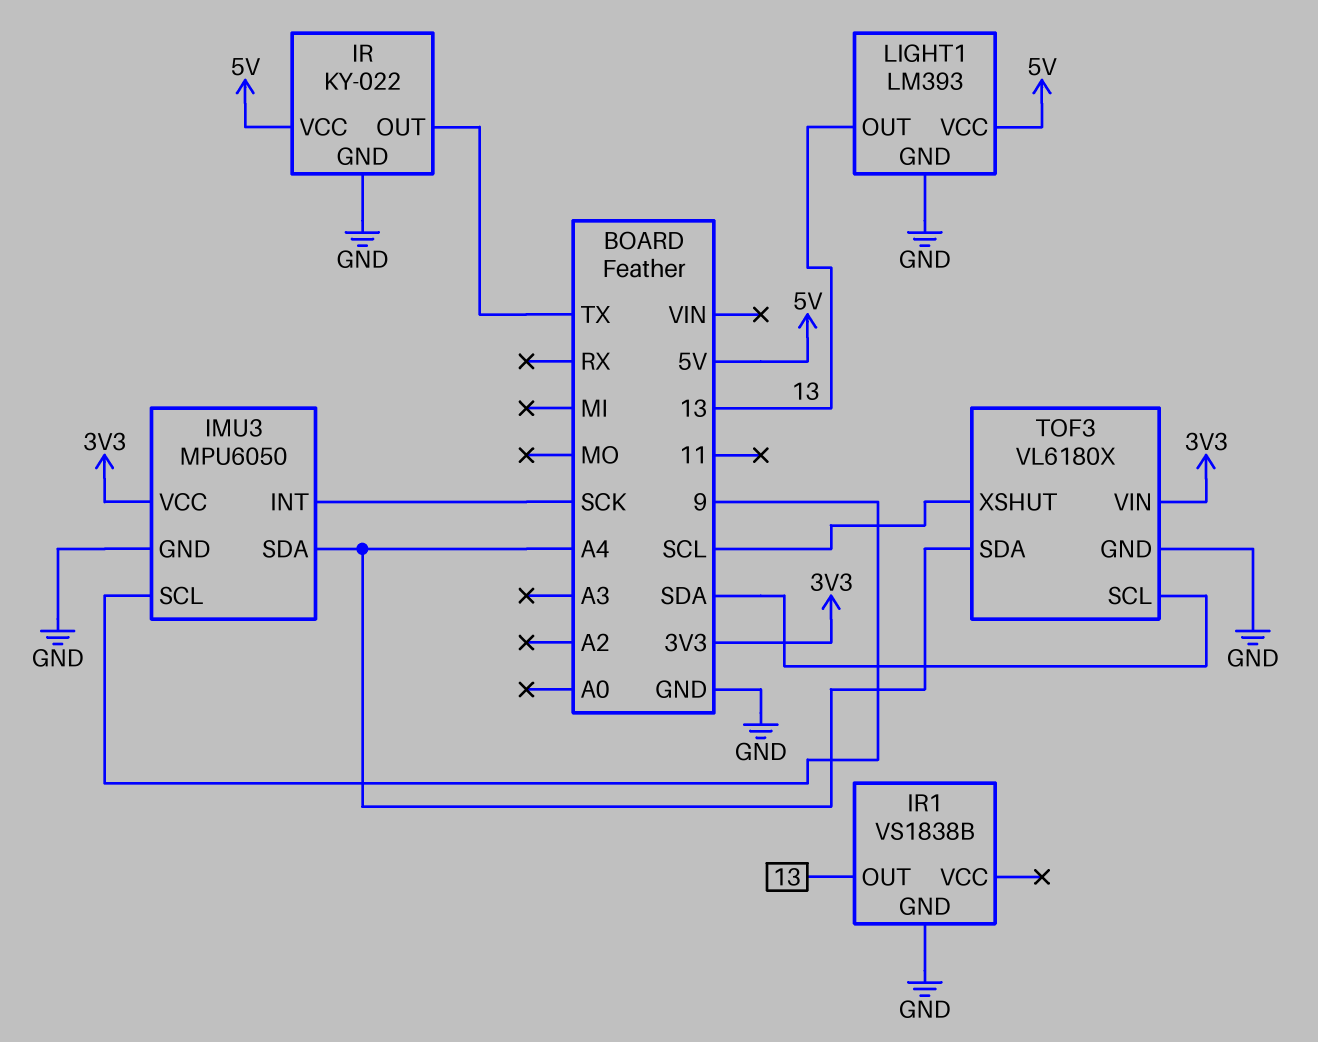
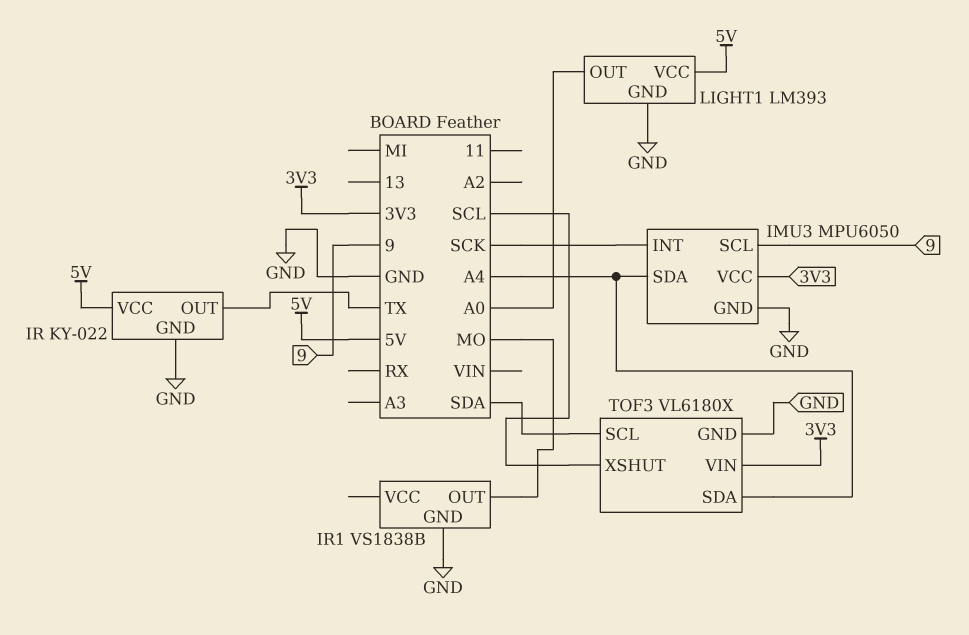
IR1 pin OUT: 13 -> MO
LIGHT1 pin OUT: 13 -> A0

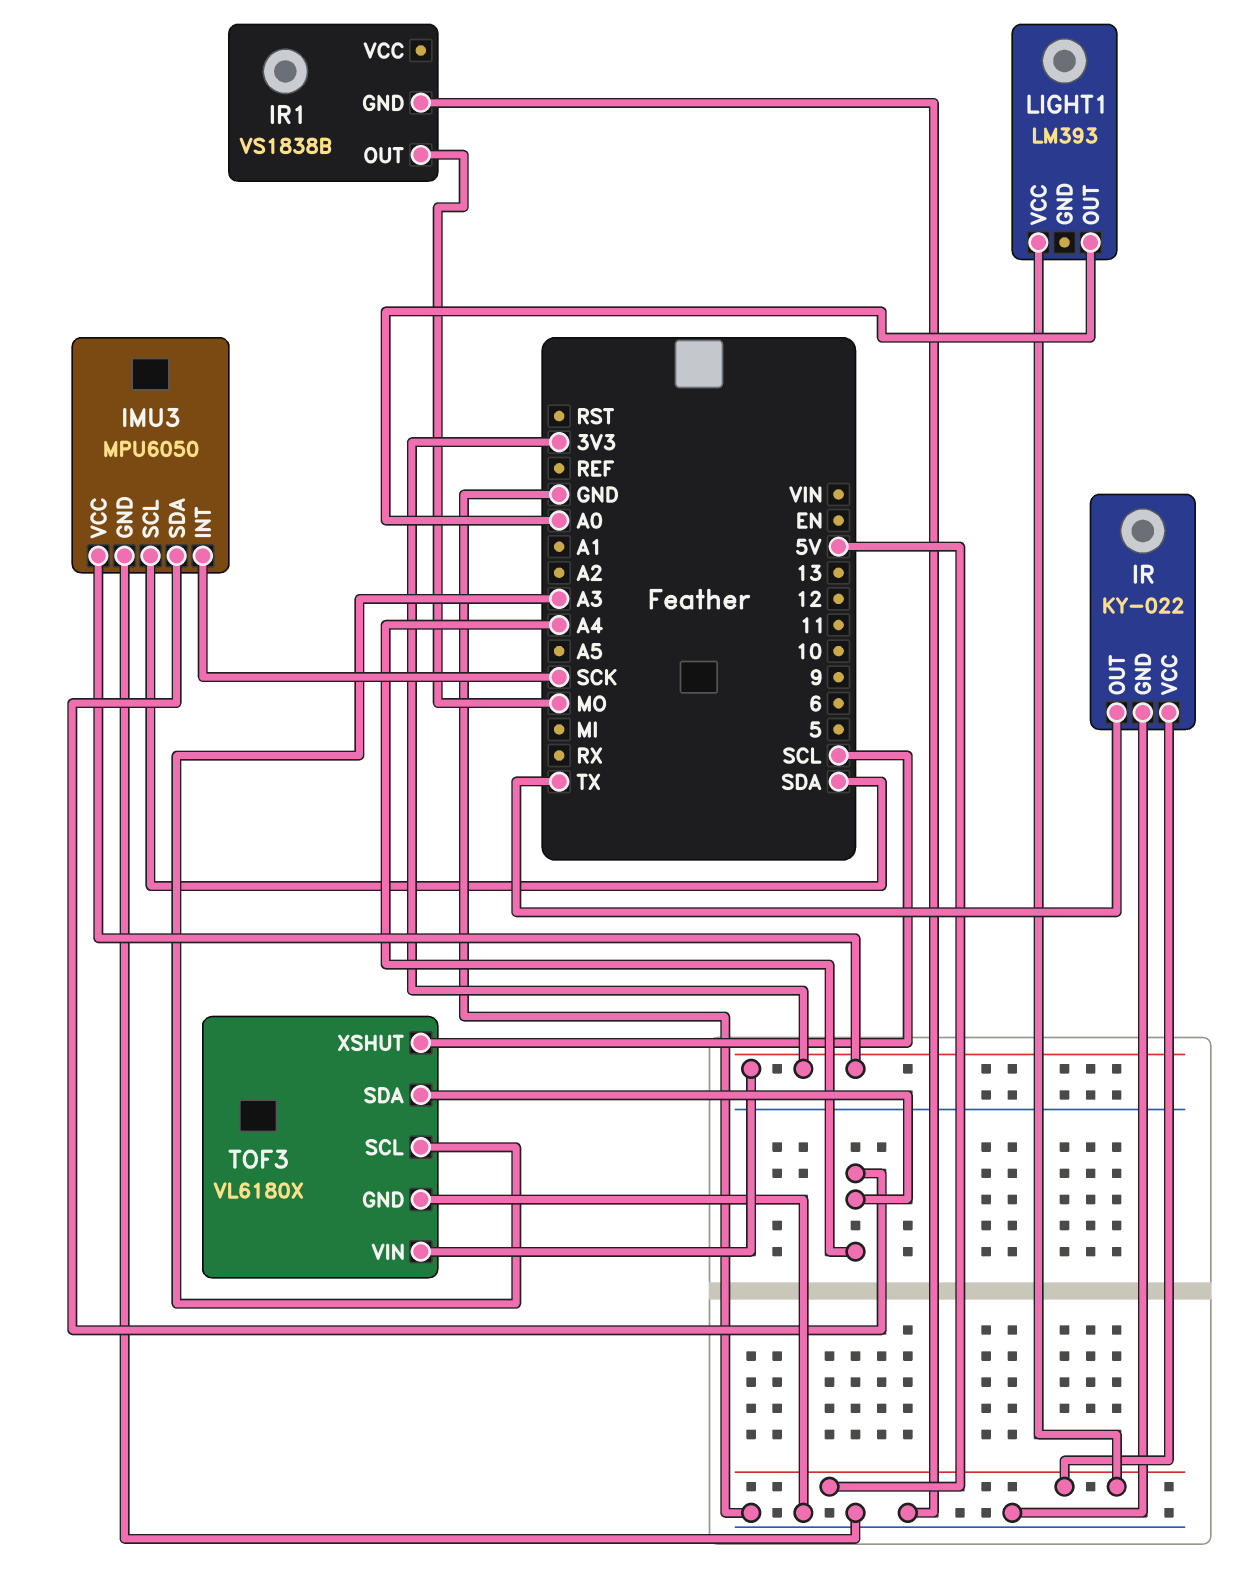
IMU3 pin SCL: 9 -> SDA
LIGHT1 pin GND: GND -> none
TOF3 pin SCL: SDA -> A3

